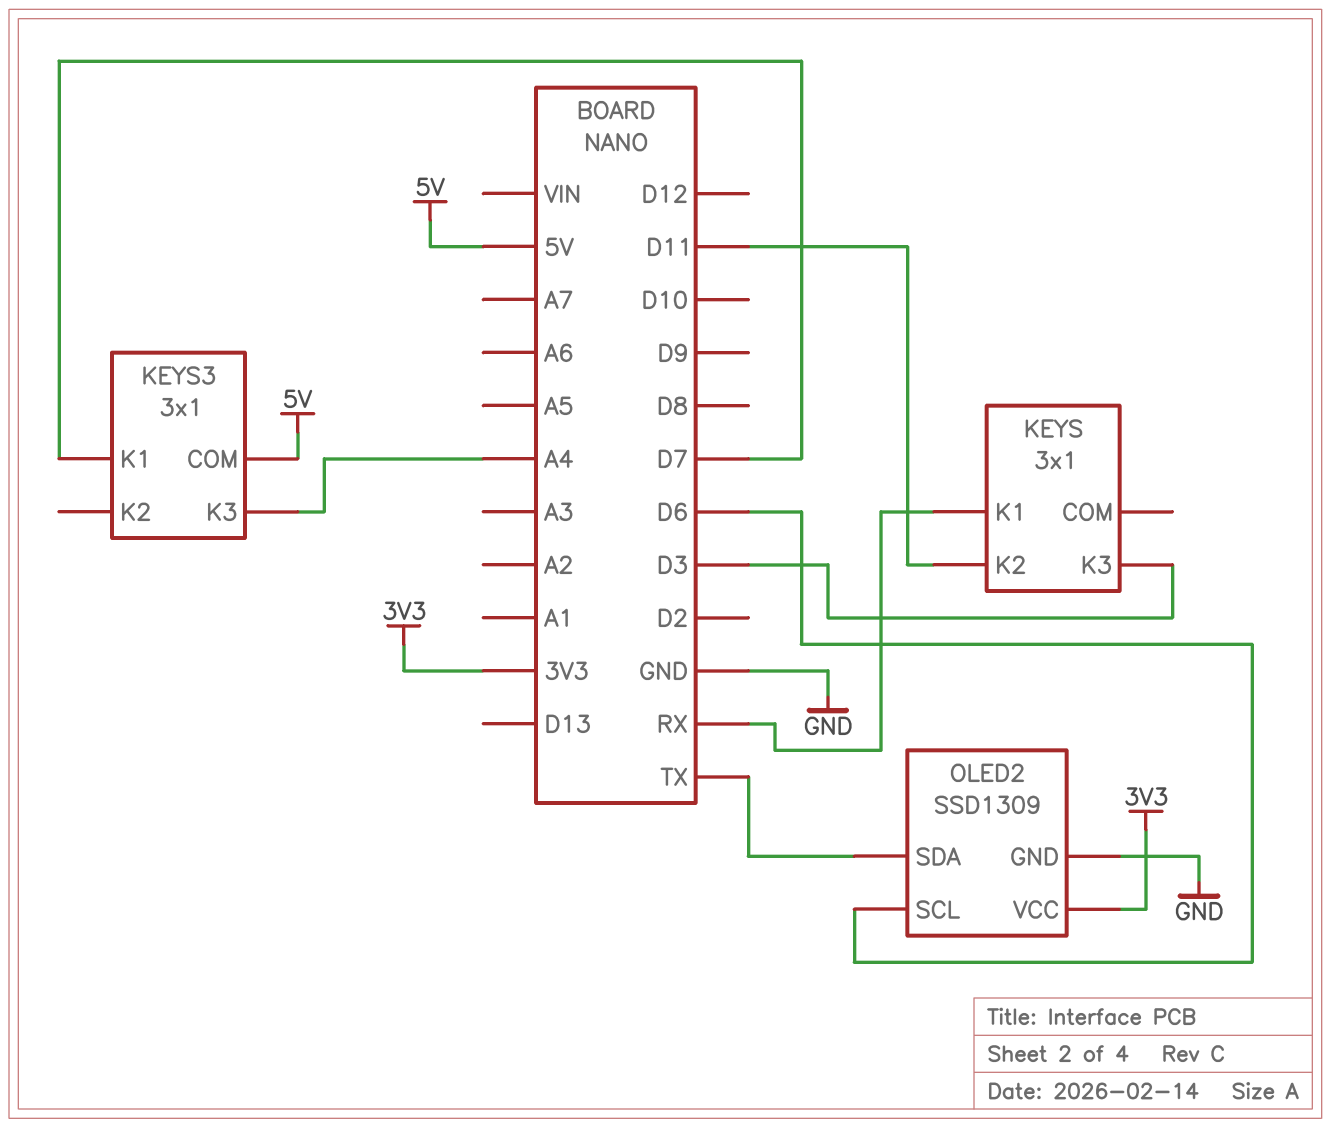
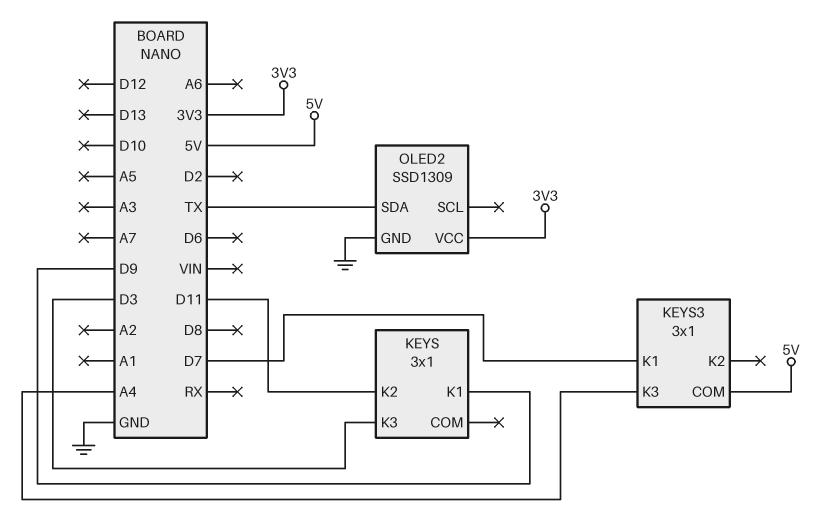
KEYS pin K1: RX -> D9
OLED2 pin SCL: D6 -> none

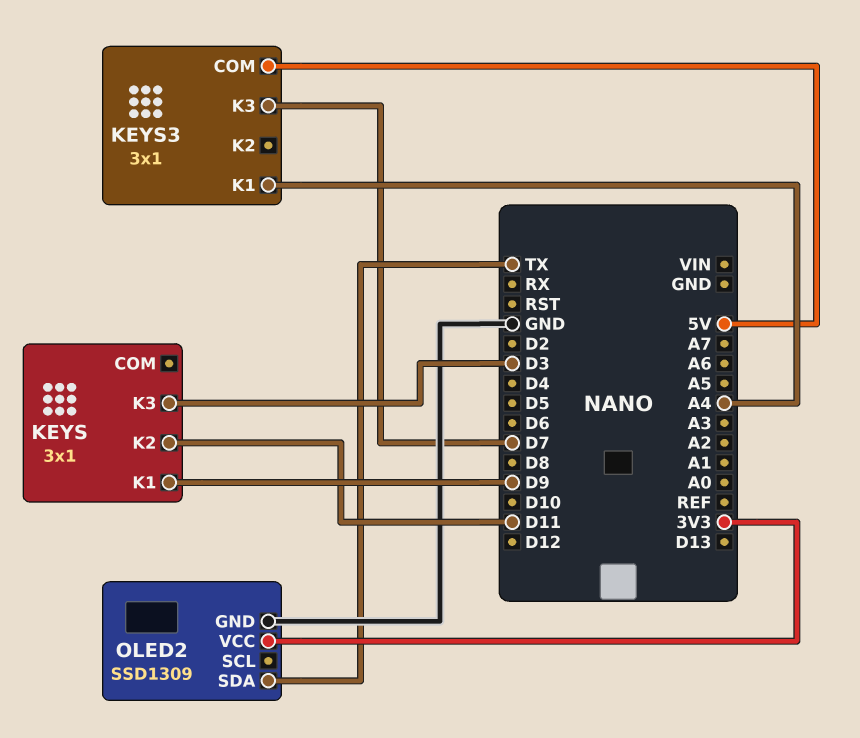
KEYS3 pin K1: D7 -> A4
KEYS3 pin K3: A4 -> D7

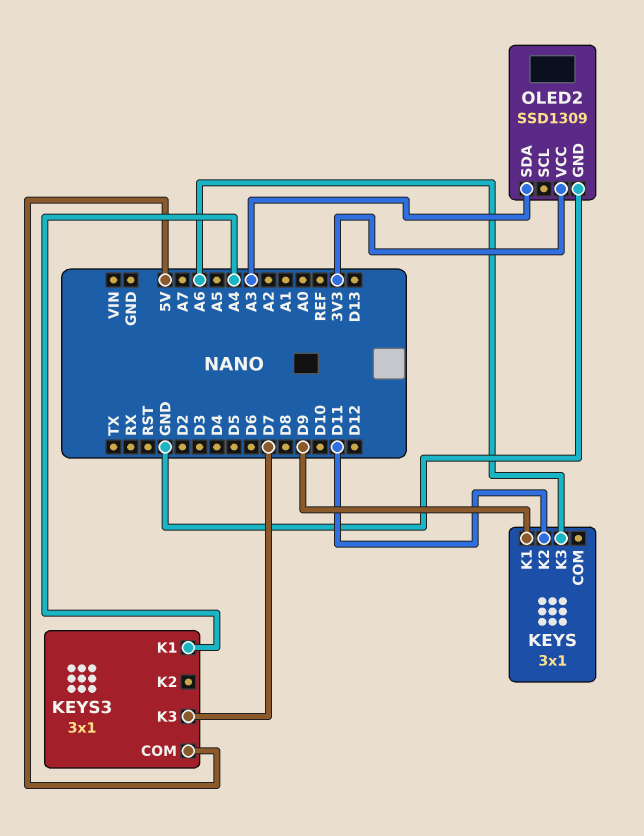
KEYS pin K3: D3 -> A6
OLED2 pin SDA: TX -> A3

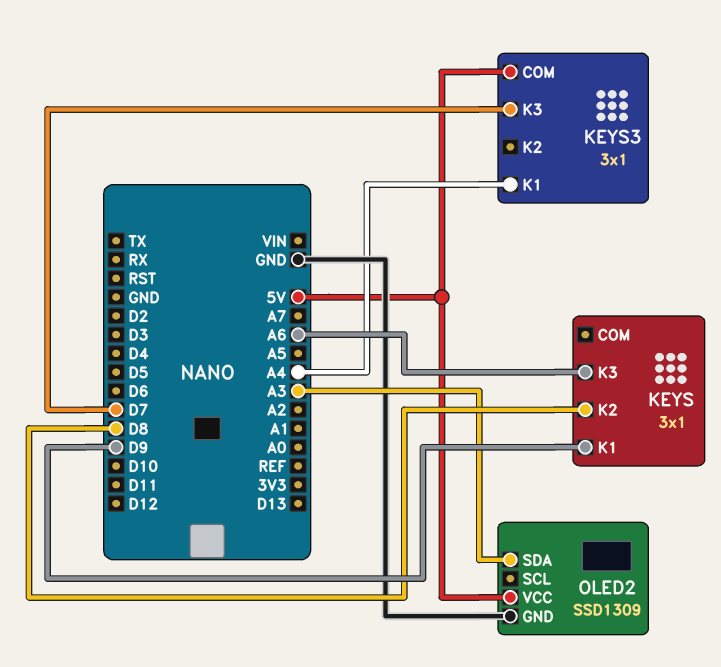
KEYS pin K2: D11 -> D8
OLED2 pin VCC: 3V3 -> 5V

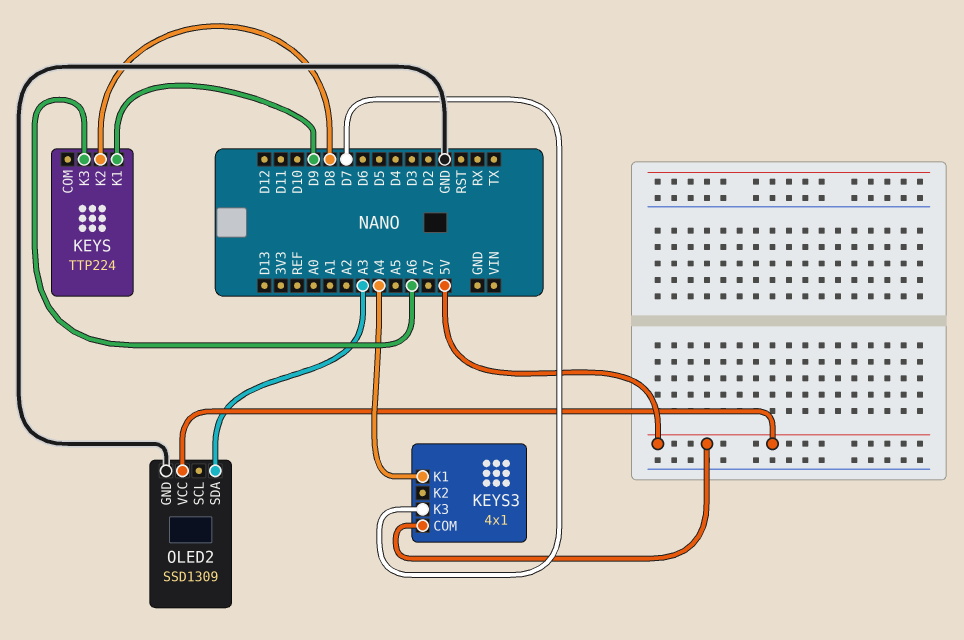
KEYS: 3x1 -> TTP224
KEYS3: 3x1 -> 4x1

